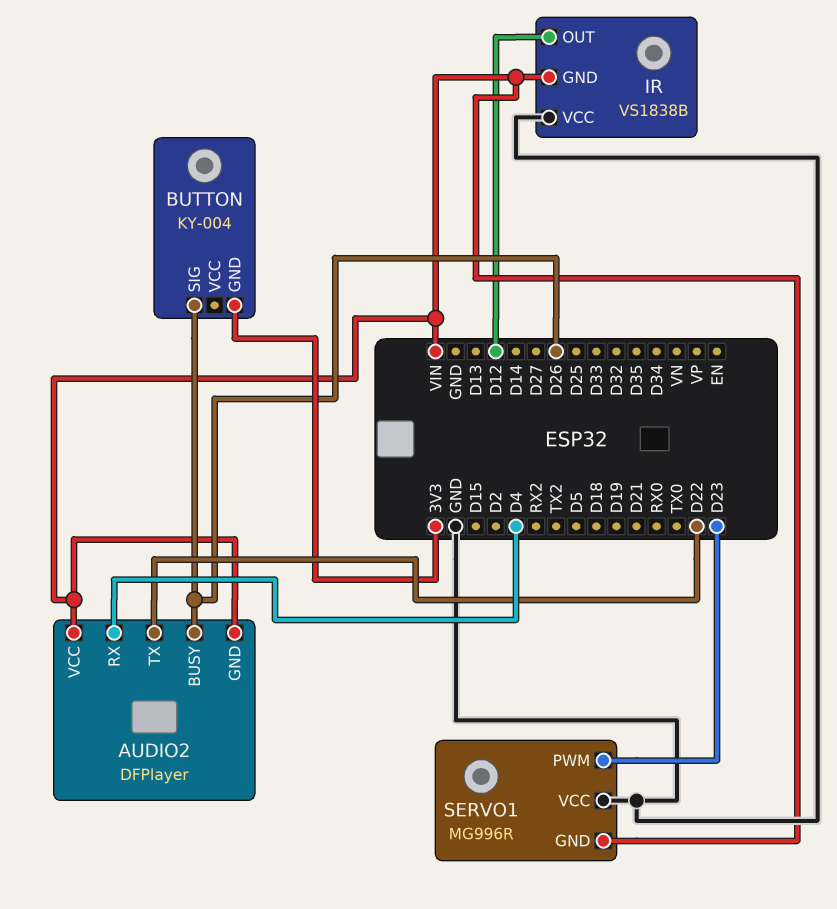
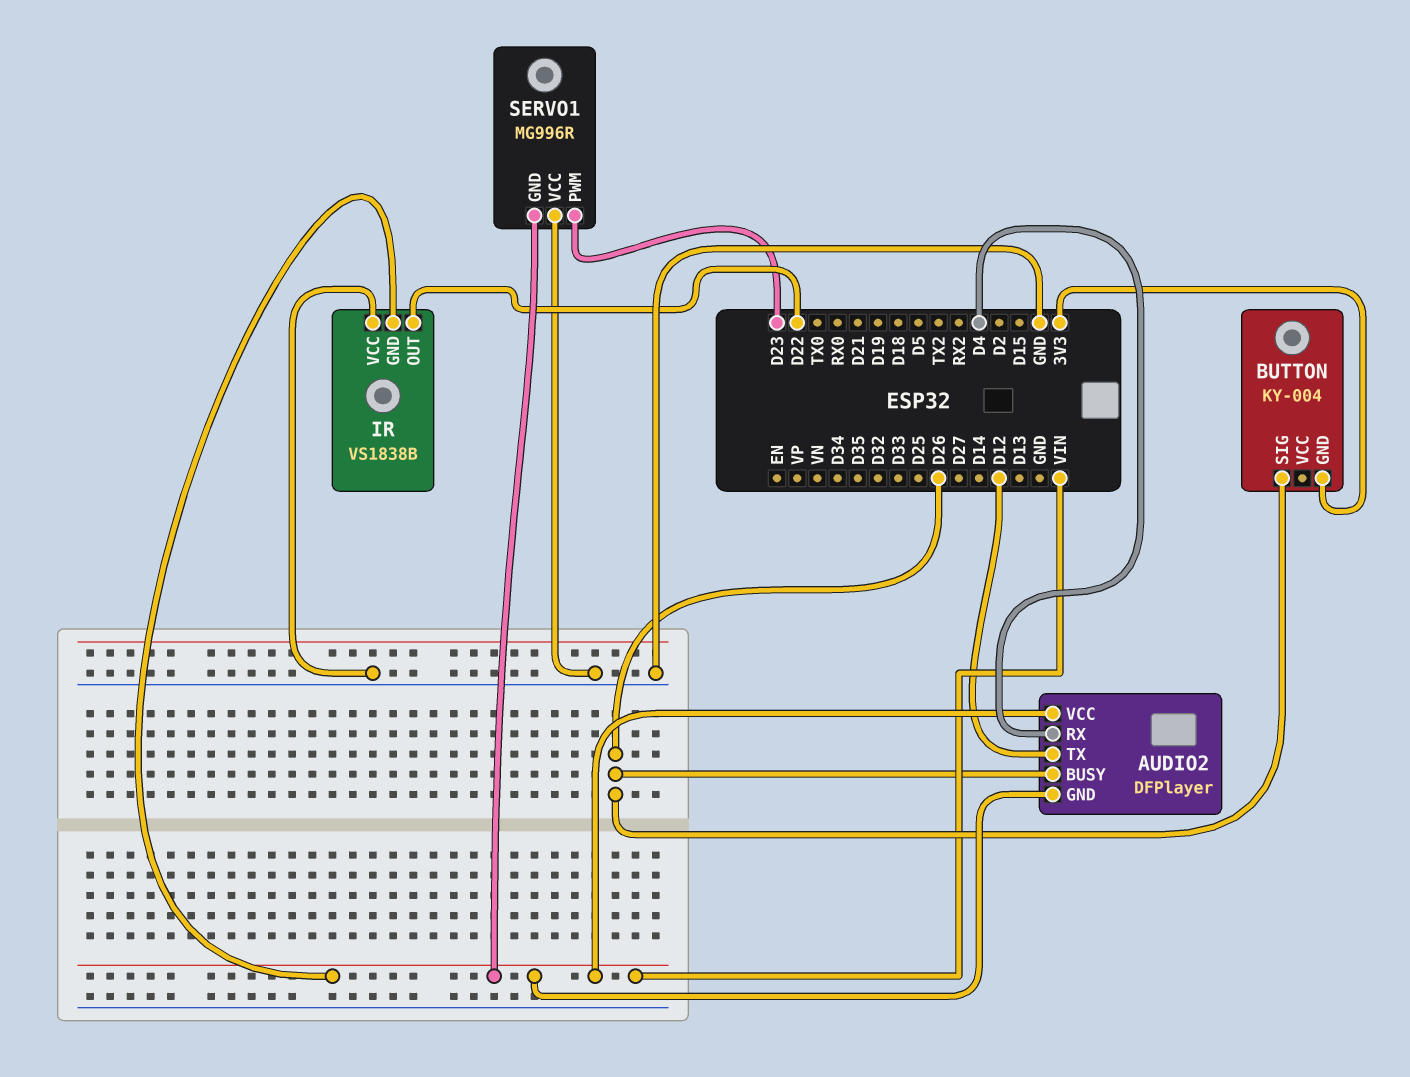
AUDIO2 pin TX: D22 -> D12
IR pin OUT: D12 -> D22

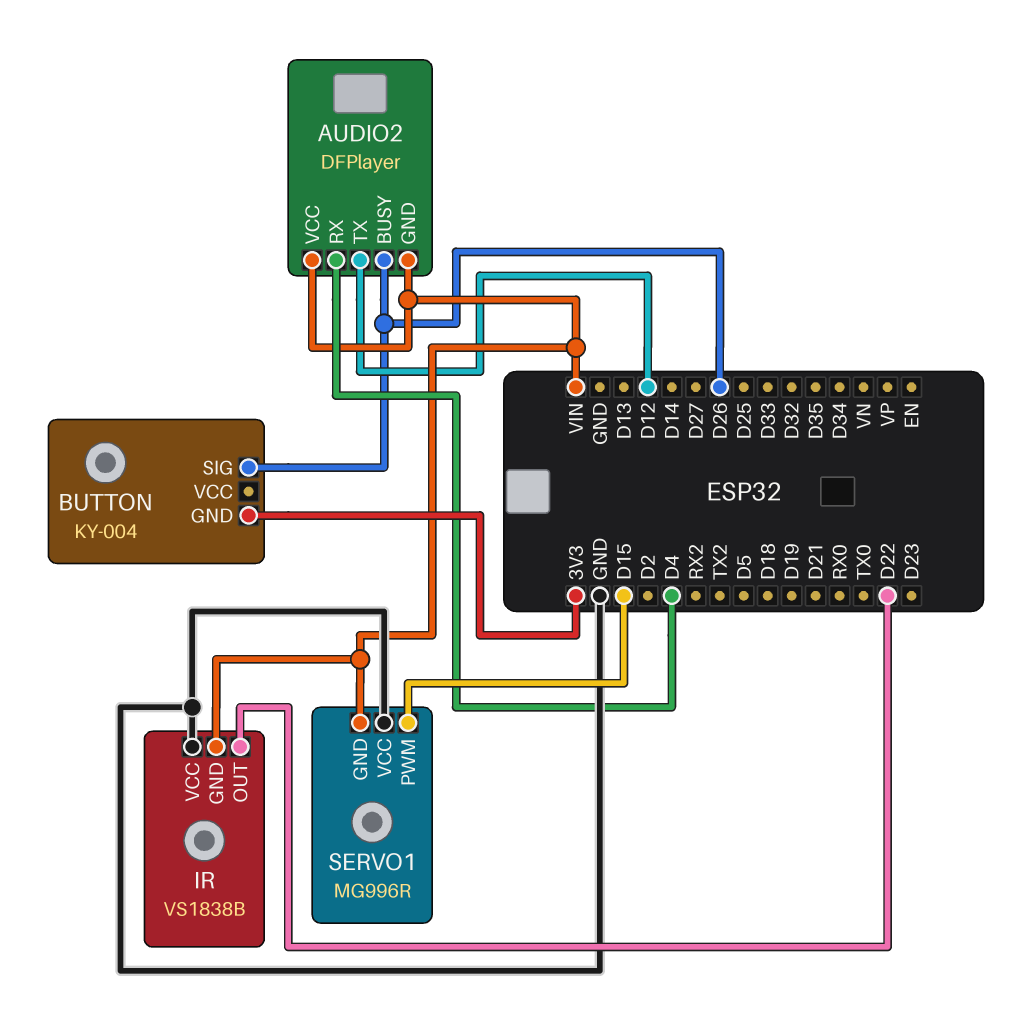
SERVO1 pin PWM: D23 -> D15

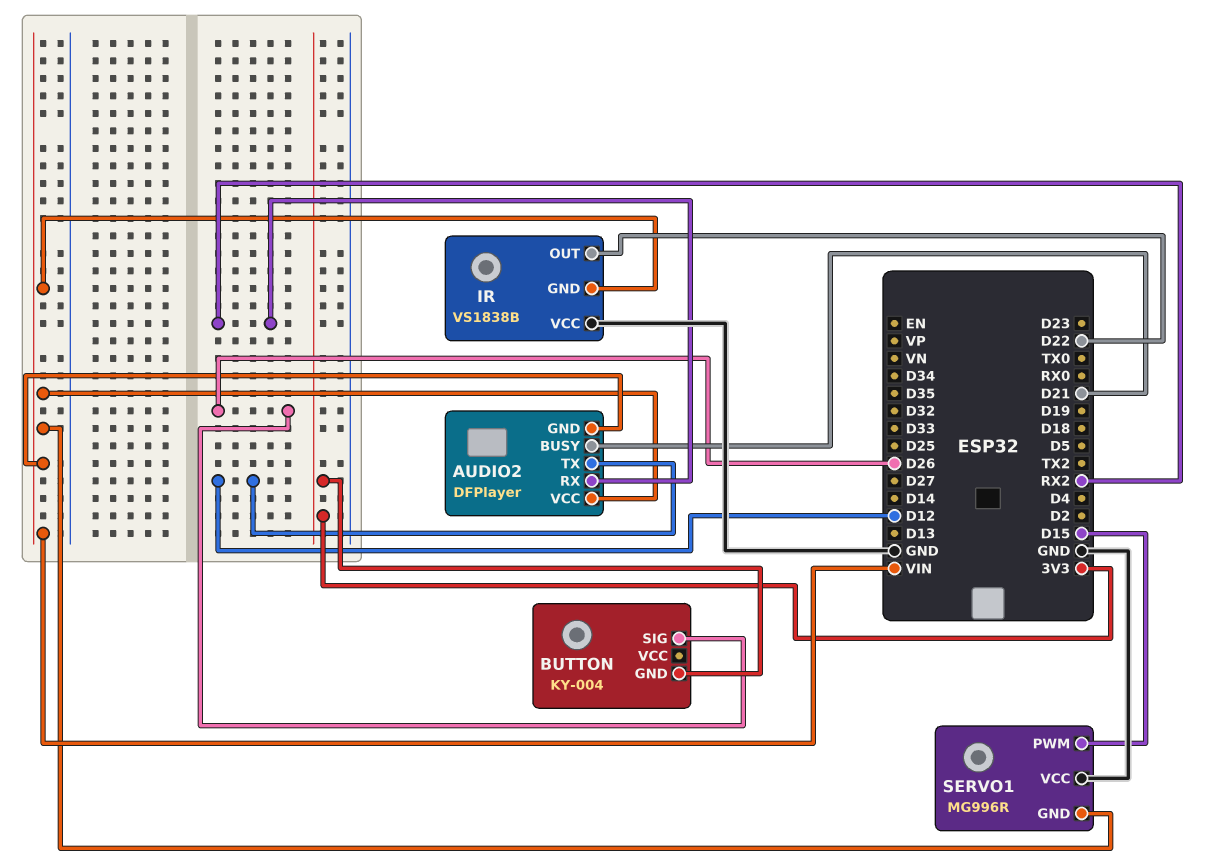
AUDIO2 pin BUSY: D26 -> D21
AUDIO2 pin RX: D4 -> RX2

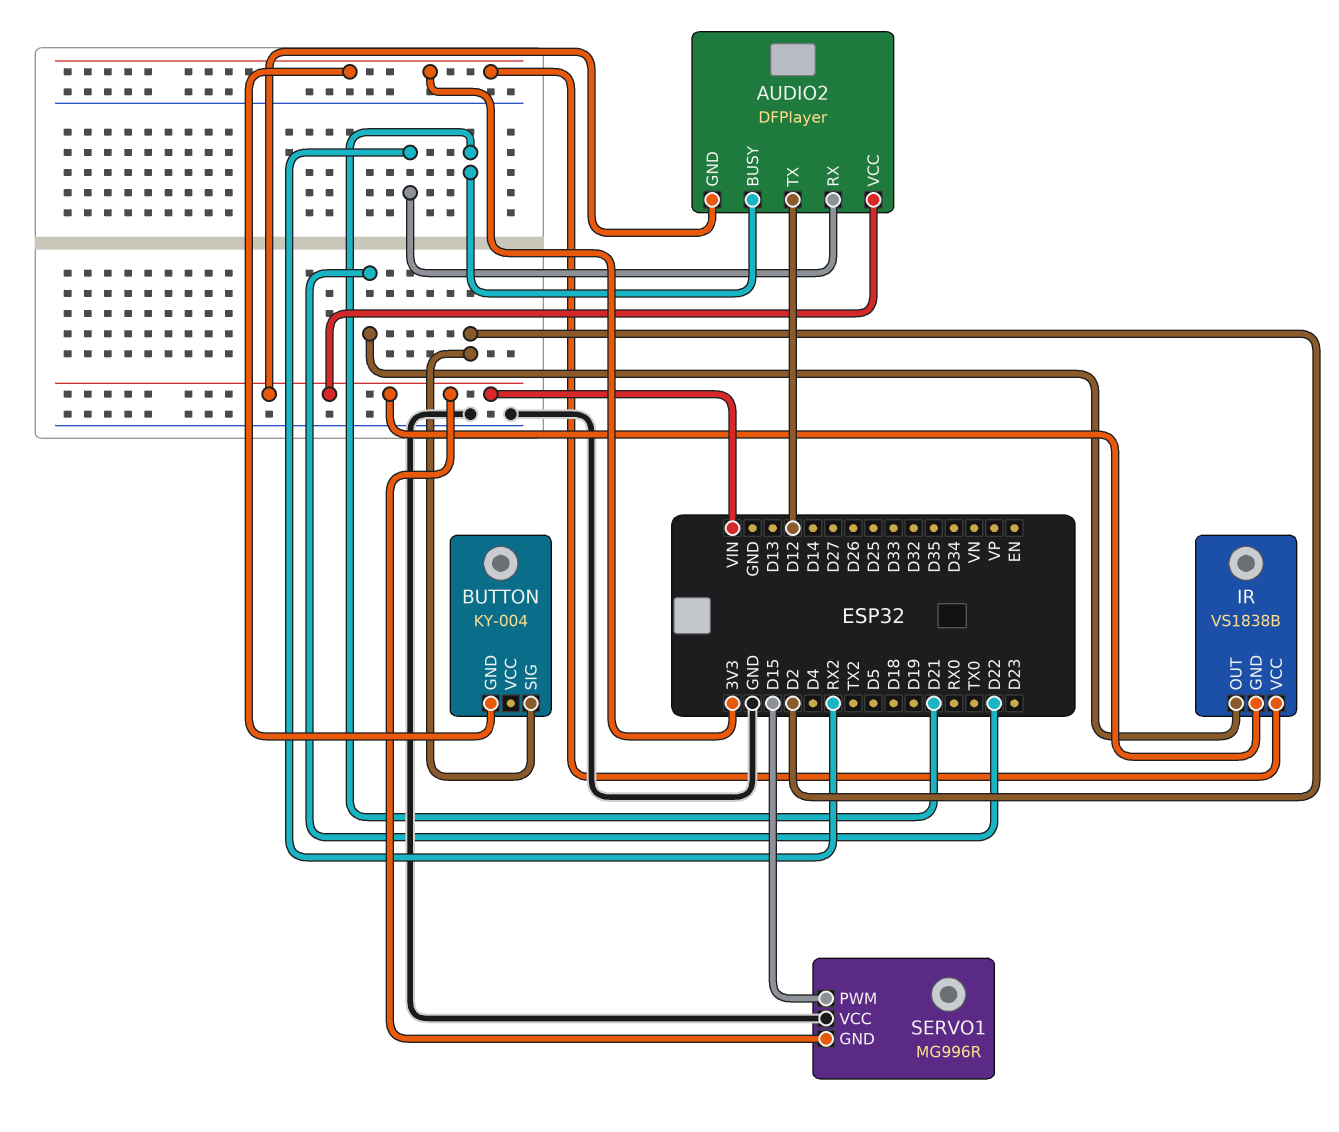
BUTTON pin SIG: D26 -> D2
IR pin VCC: GND -> 3V3

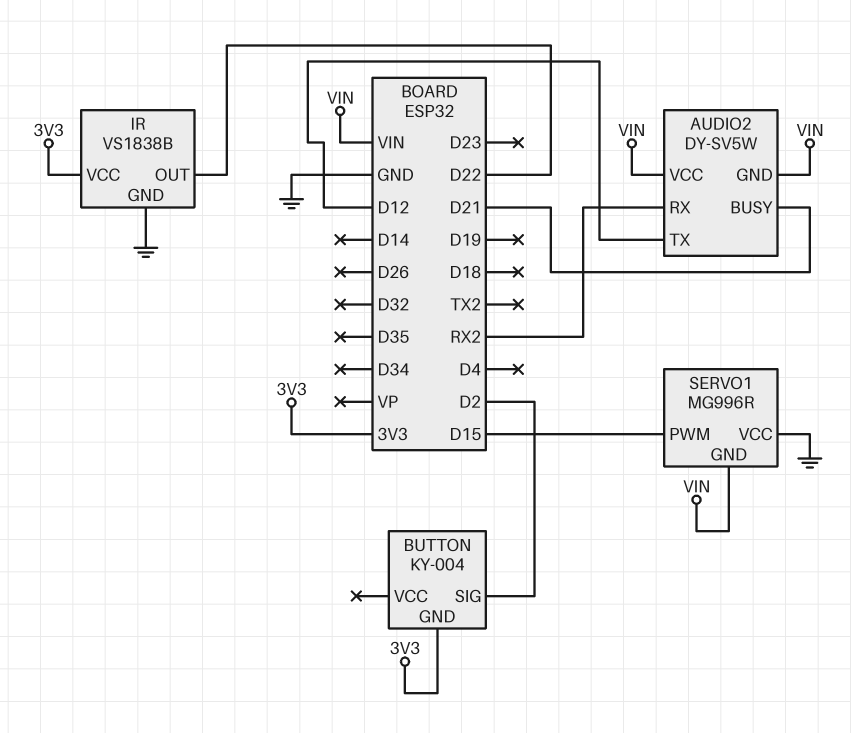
AUDIO2: DFPlayer -> DY-SV5W
IR pin GND: VIN -> GND

